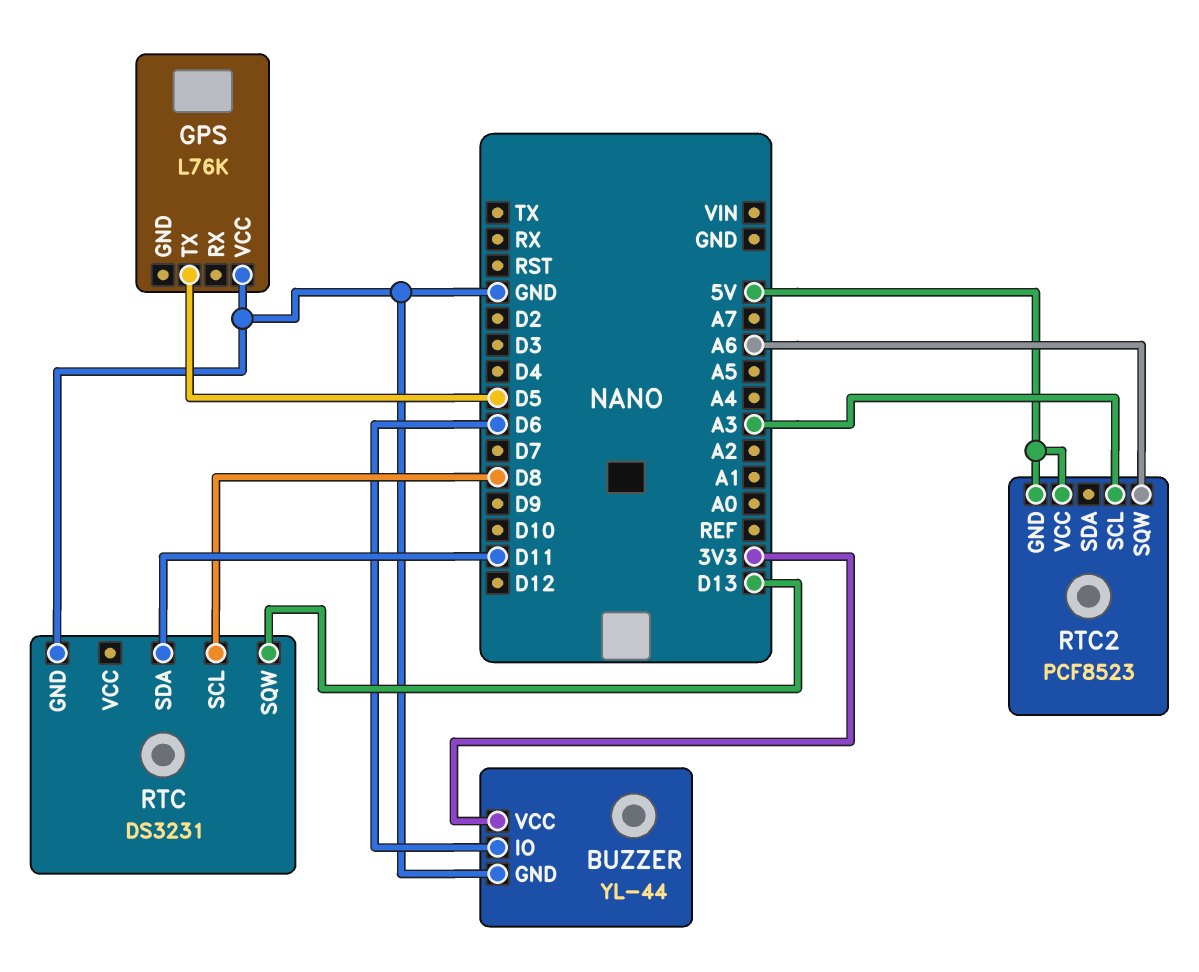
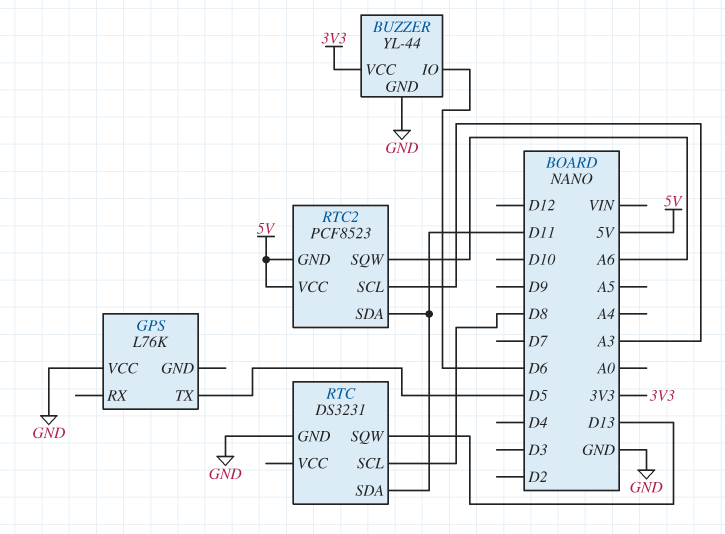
RTC2 pin SDA: none -> D11

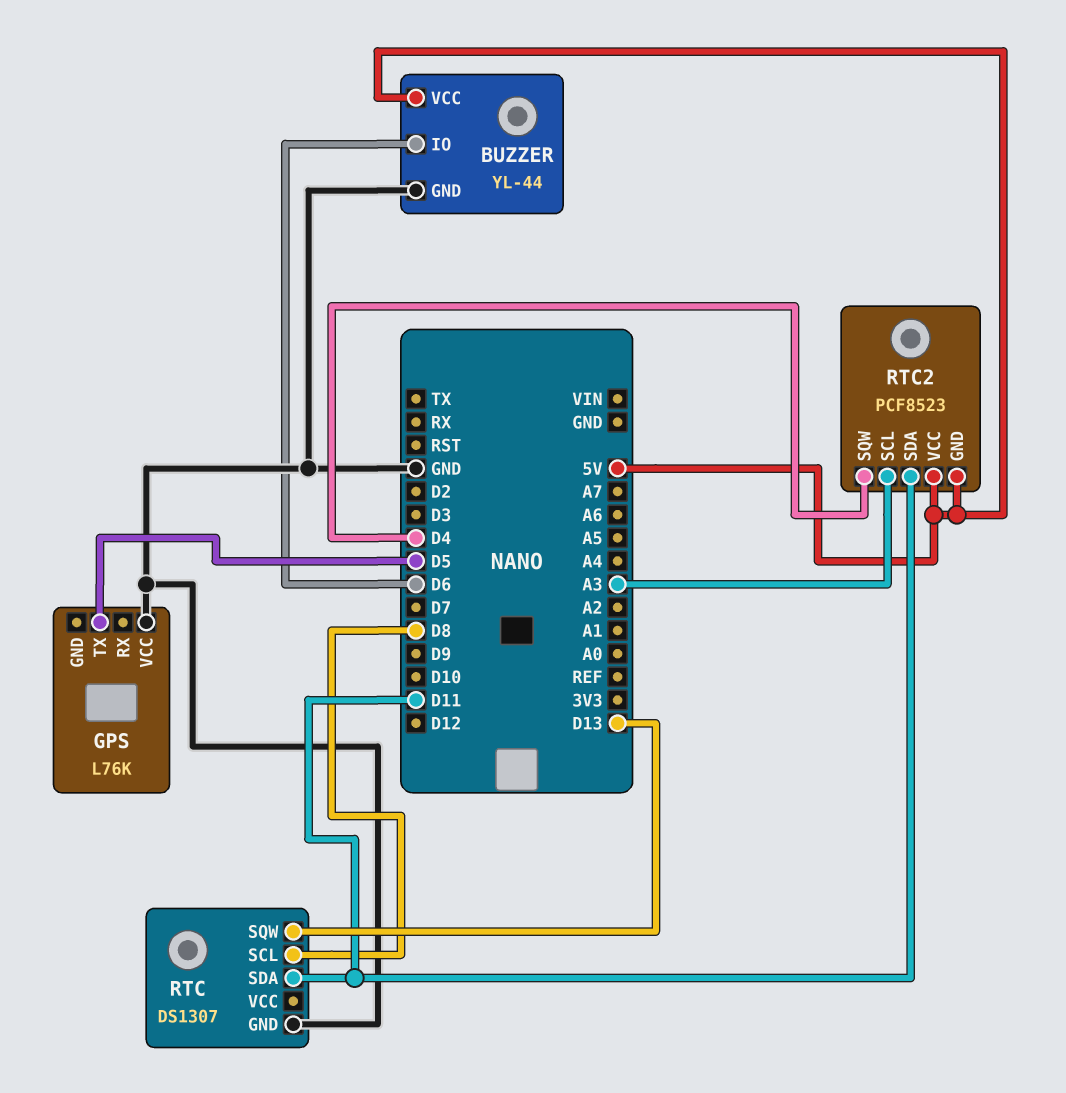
BUZZER pin VCC: 3V3 -> 5V
RTC: DS3231 -> DS1307
RTC2 pin SQW: A6 -> D4

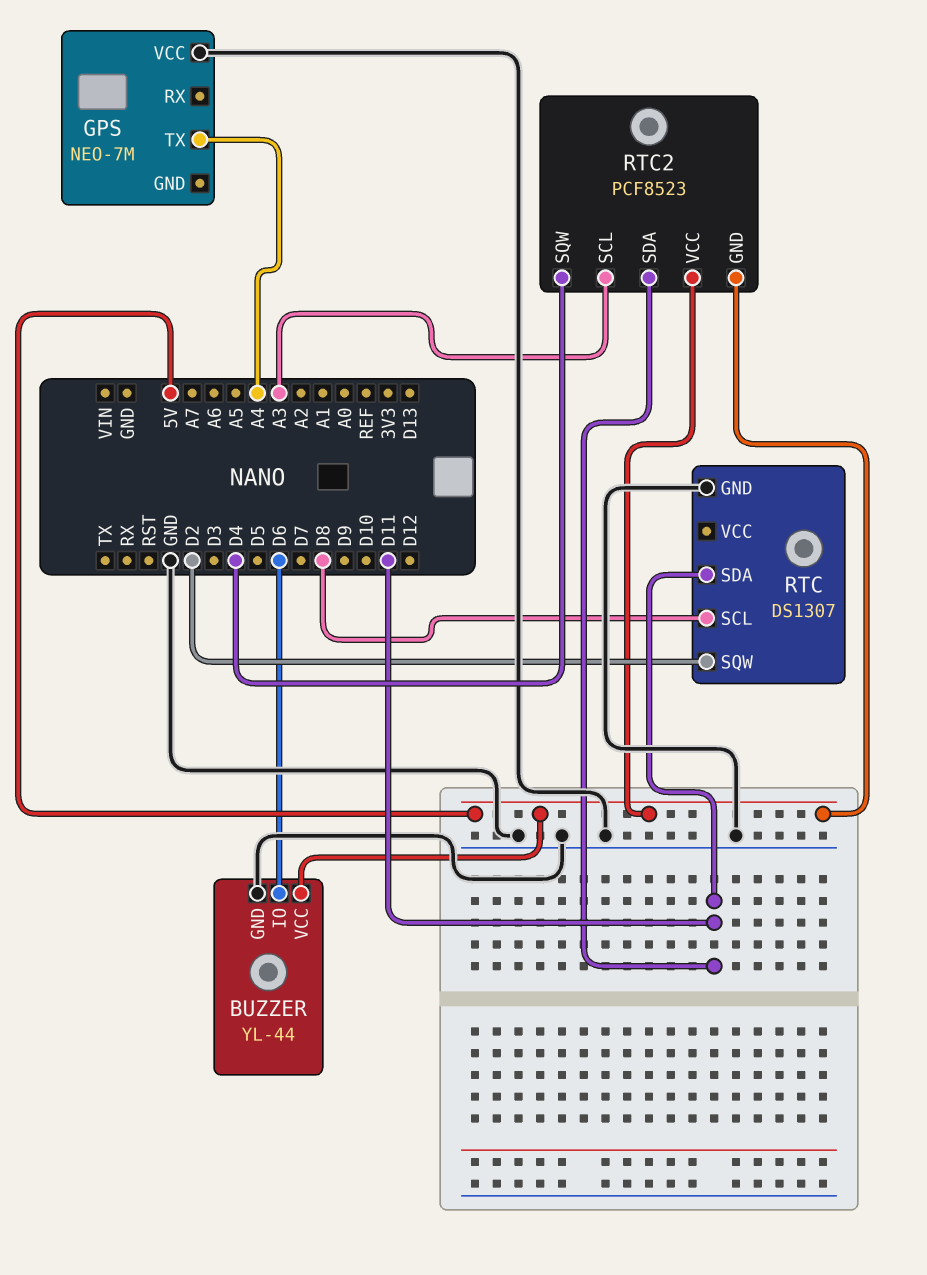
GPS: L76K -> NEO-7M
GPS pin TX: D5 -> A4
RTC pin SQW: D13 -> D2

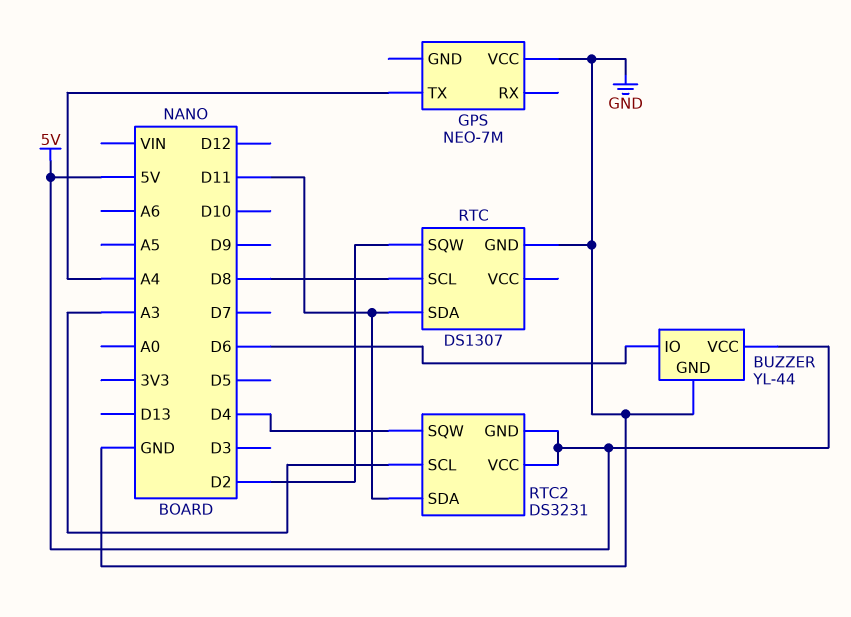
RTC2: PCF8523 -> DS3231

